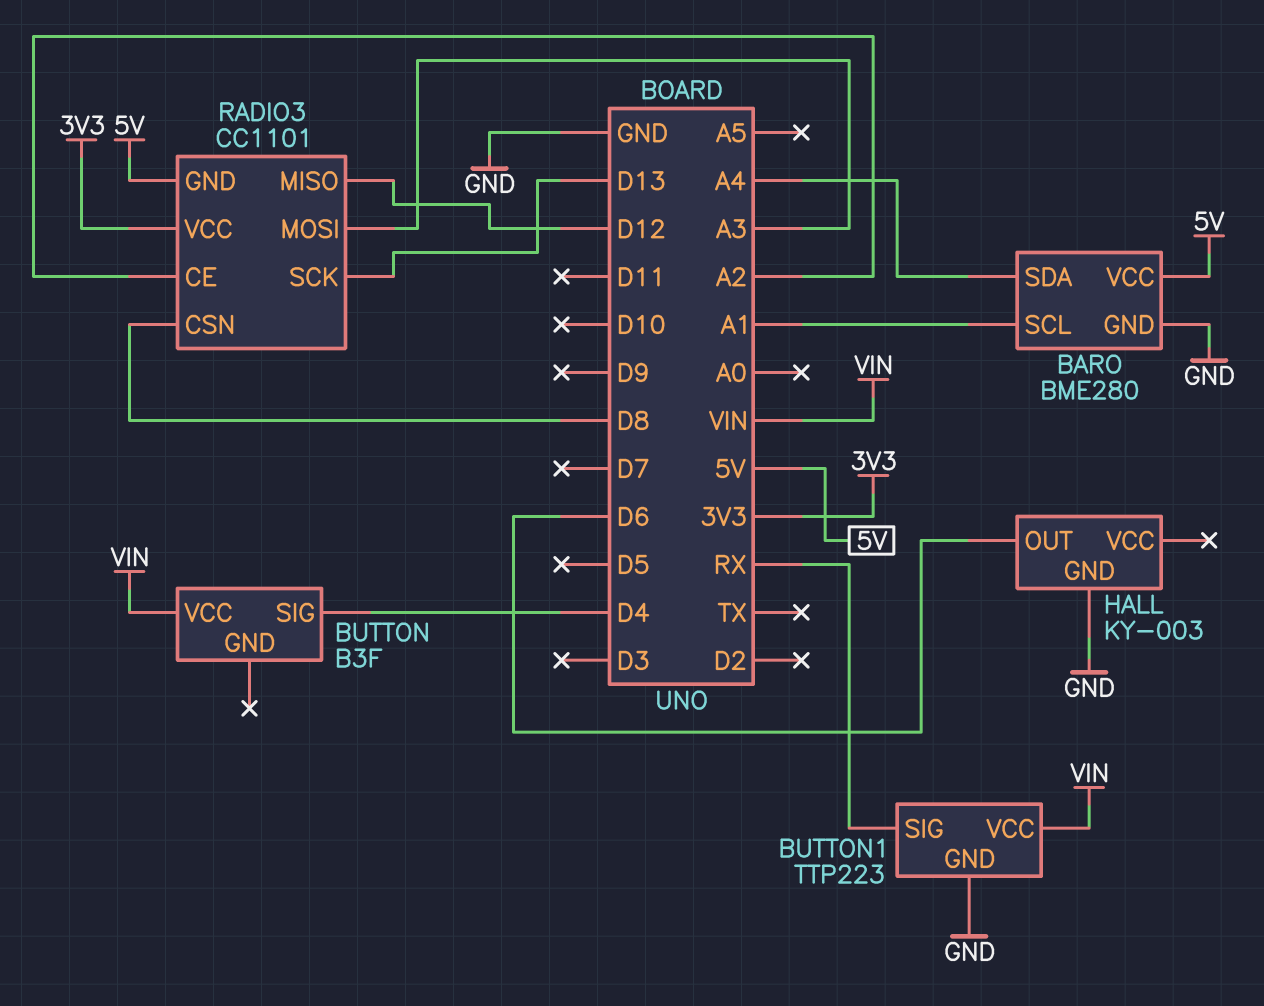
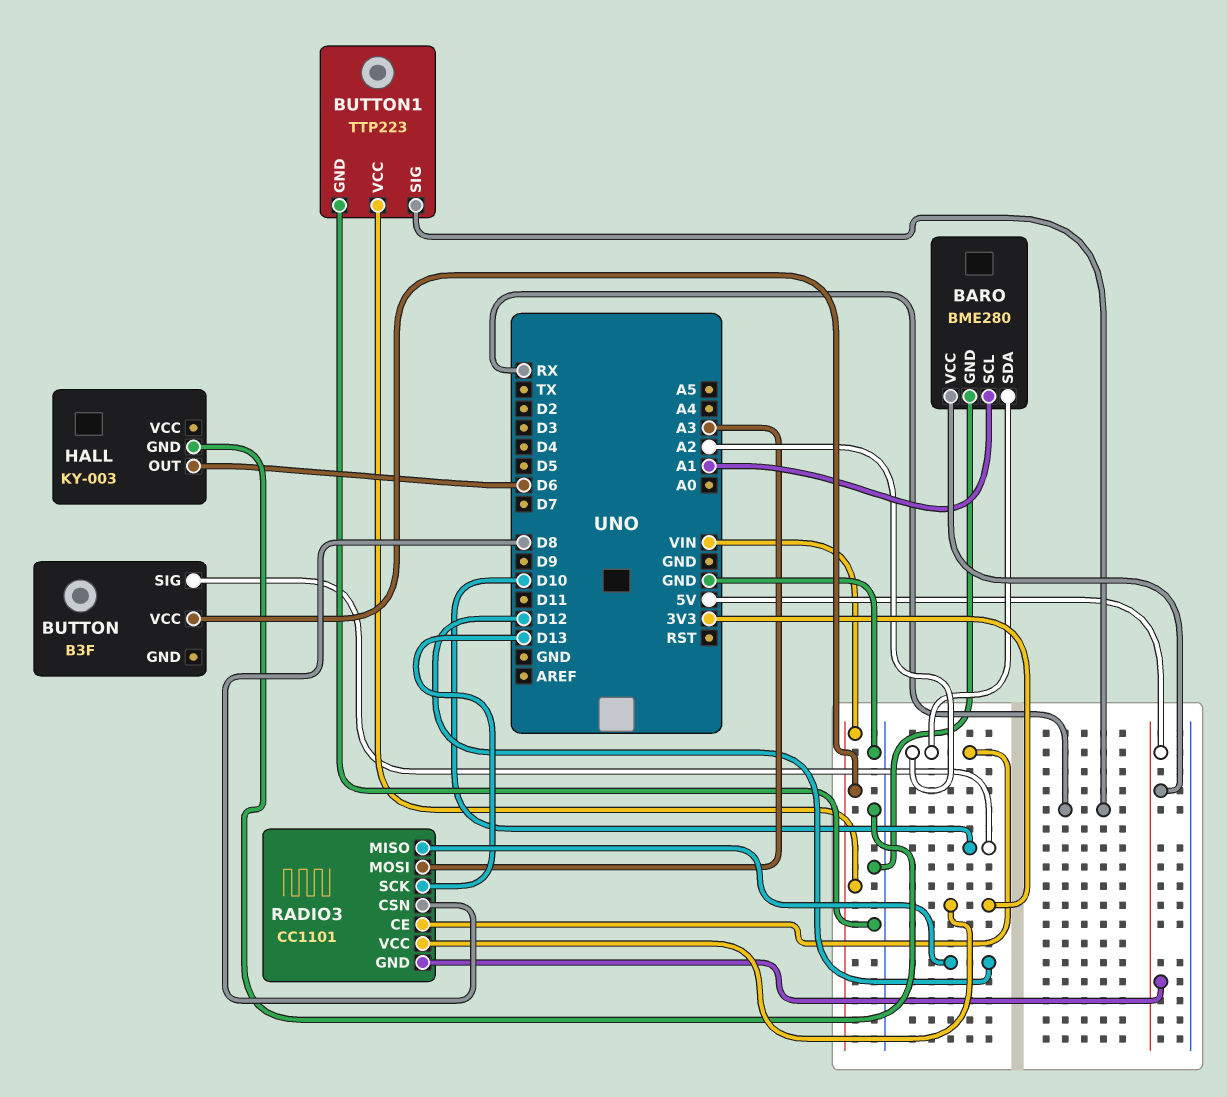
BARO pin SDA: A4 -> A2
BUTTON pin SIG: D4 -> D10

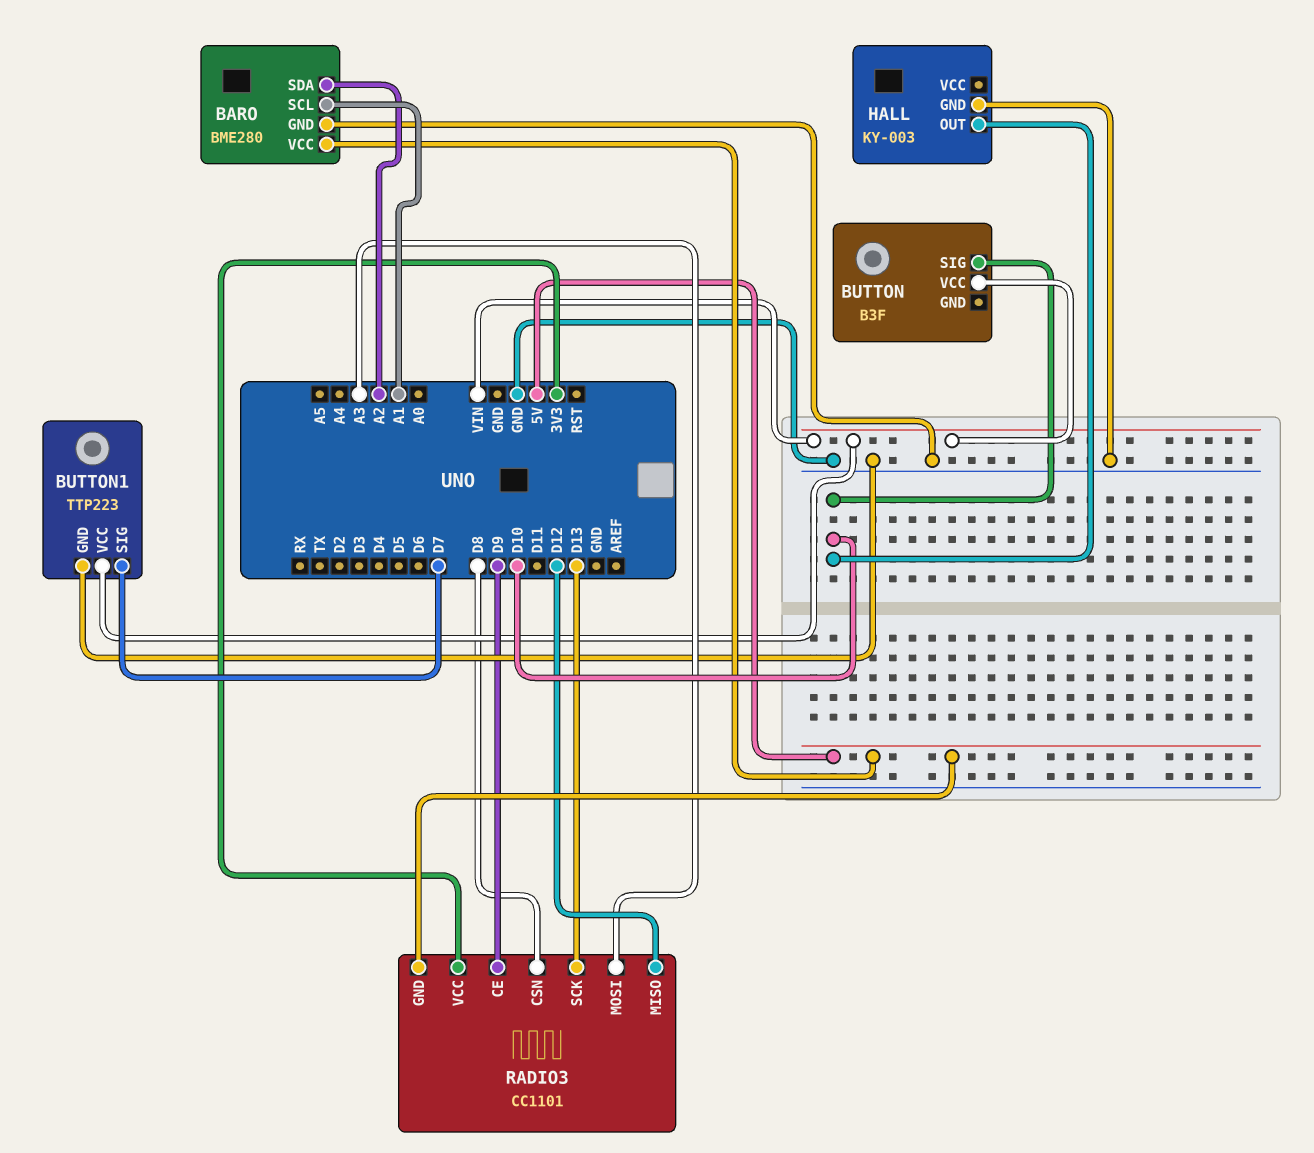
BUTTON1 pin SIG: RX -> D7
HALL pin OUT: D6 -> D10
RADIO3 pin CE: A2 -> D9

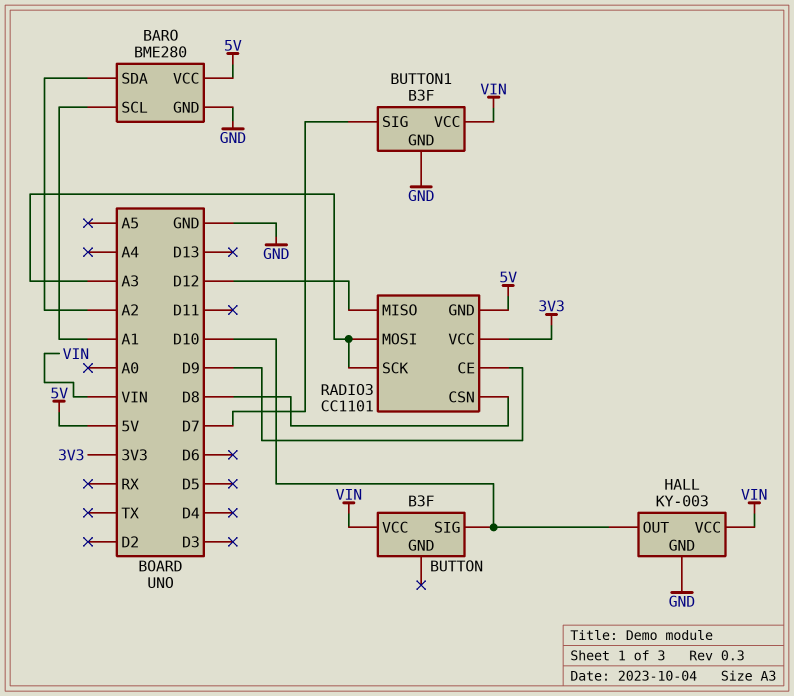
BUTTON1: TTP223 -> B3F
HALL pin VCC: none -> VIN
RADIO3 pin SCK: D13 -> A3

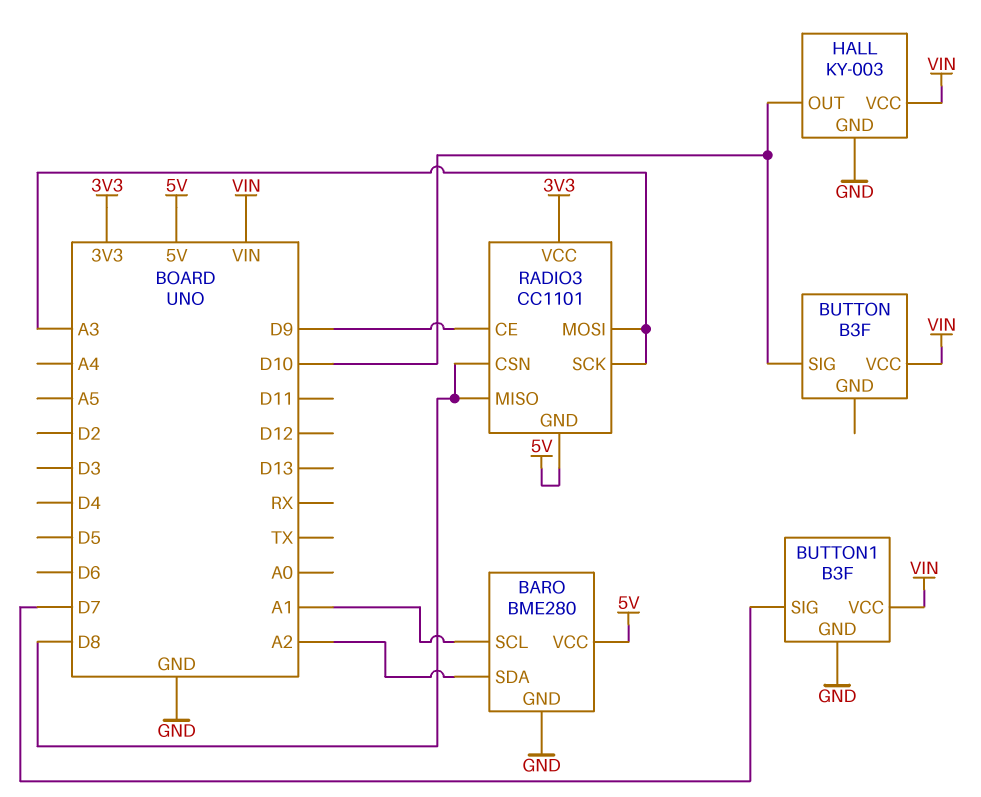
RADIO3 pin MISO: D12 -> D8

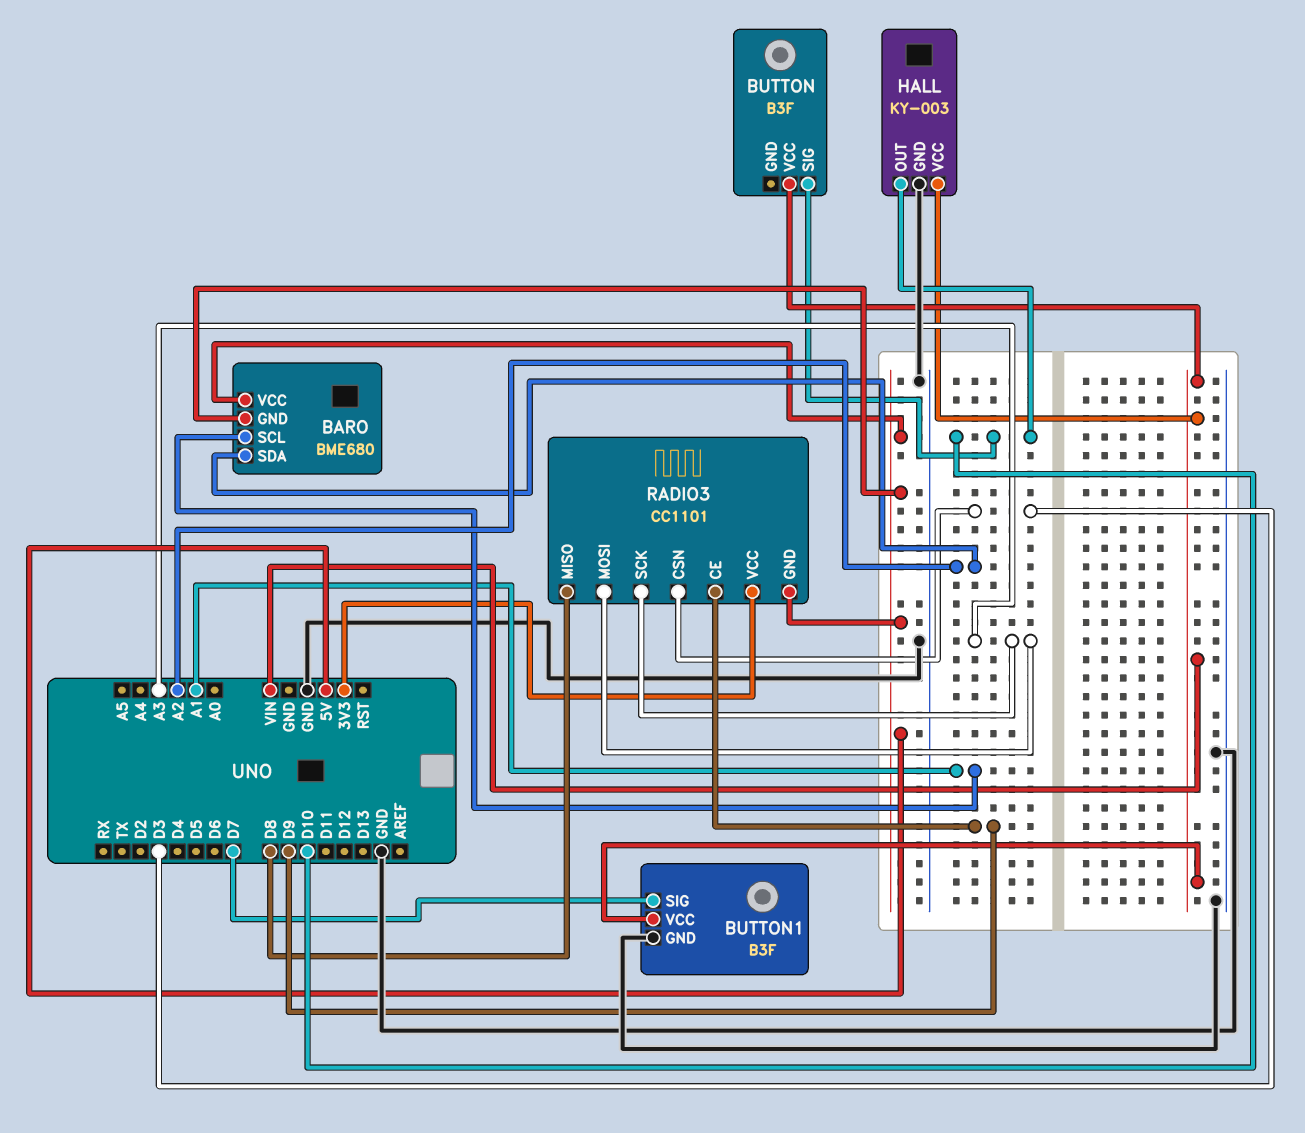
BARO: BME280 -> BME680
BARO pin GND: GND -> 5V
RADIO3 pin CSN: D8 -> D3

